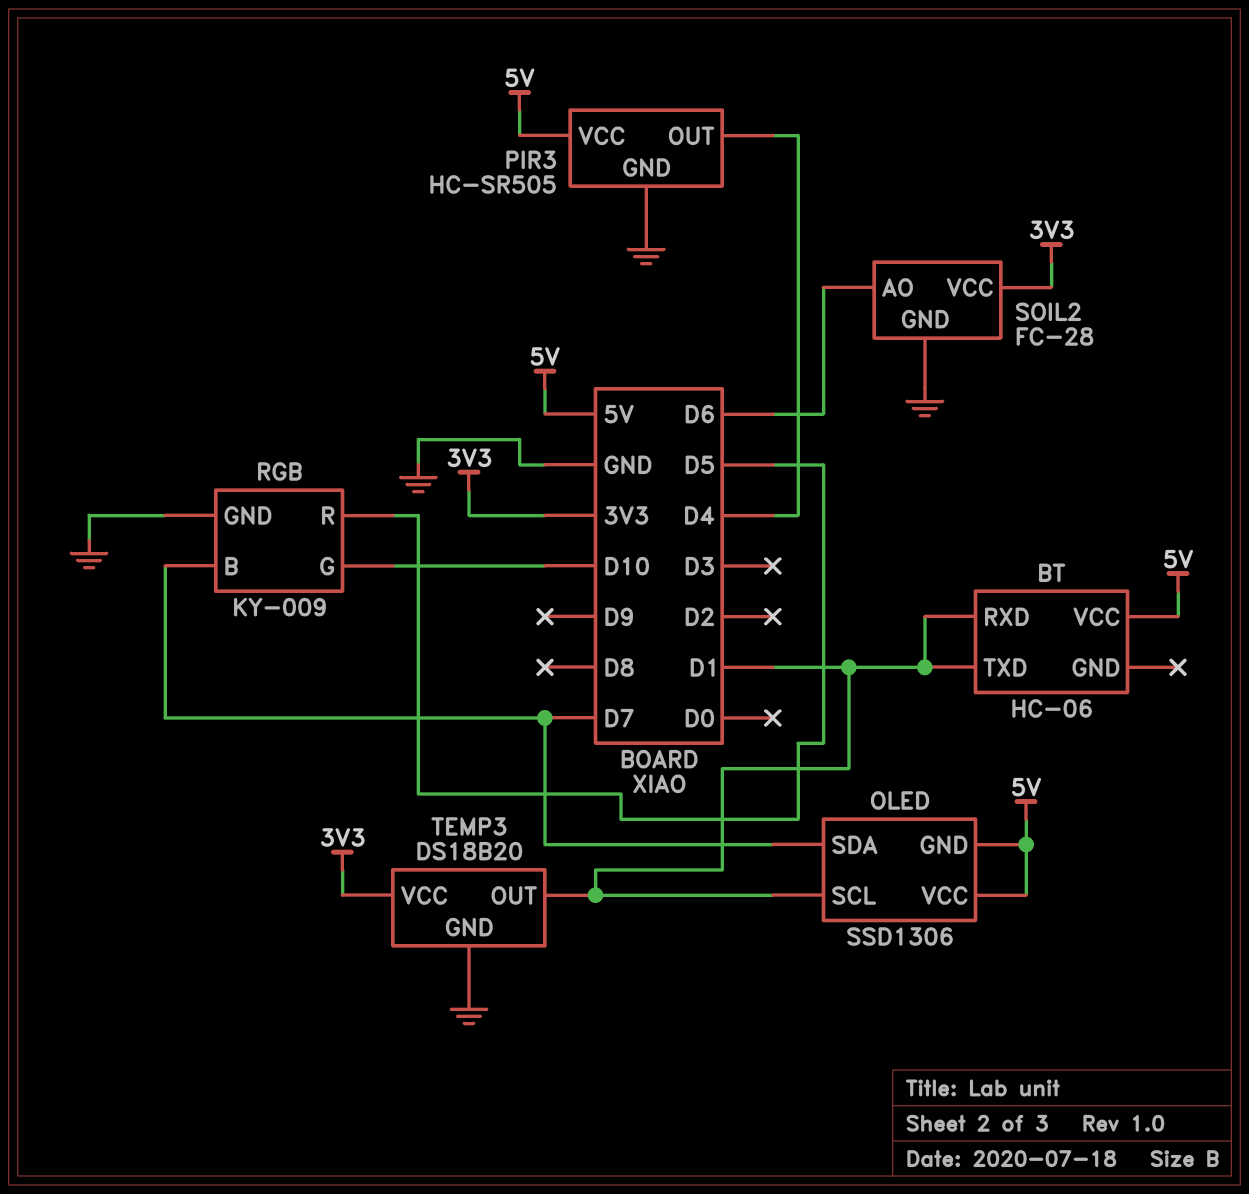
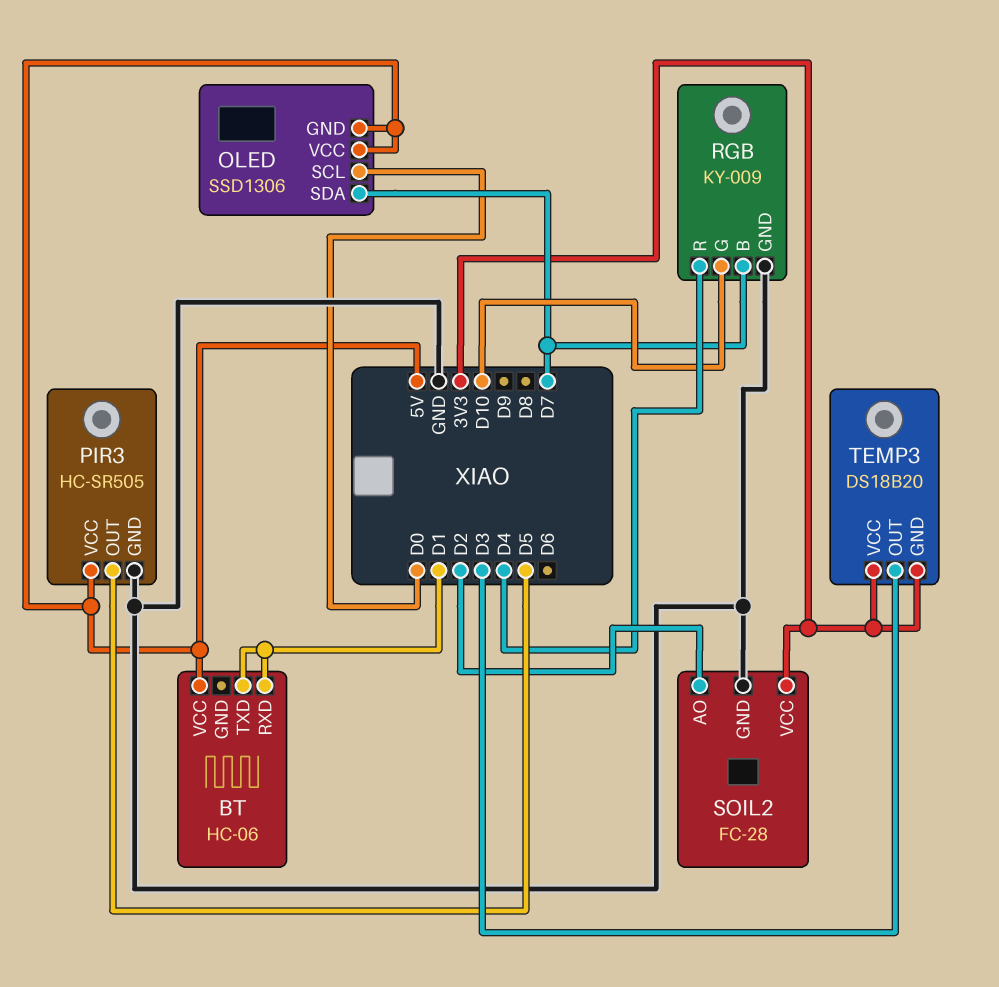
OLED pin SCL: D1 -> D0
PIR3 pin OUT: D4 -> D5
RGB pin R: D5 -> D4
SOIL2 pin AO: D6 -> D2
TEMP3 pin GND: GND -> 3V3
TEMP3 pin OUT: D1 -> D3

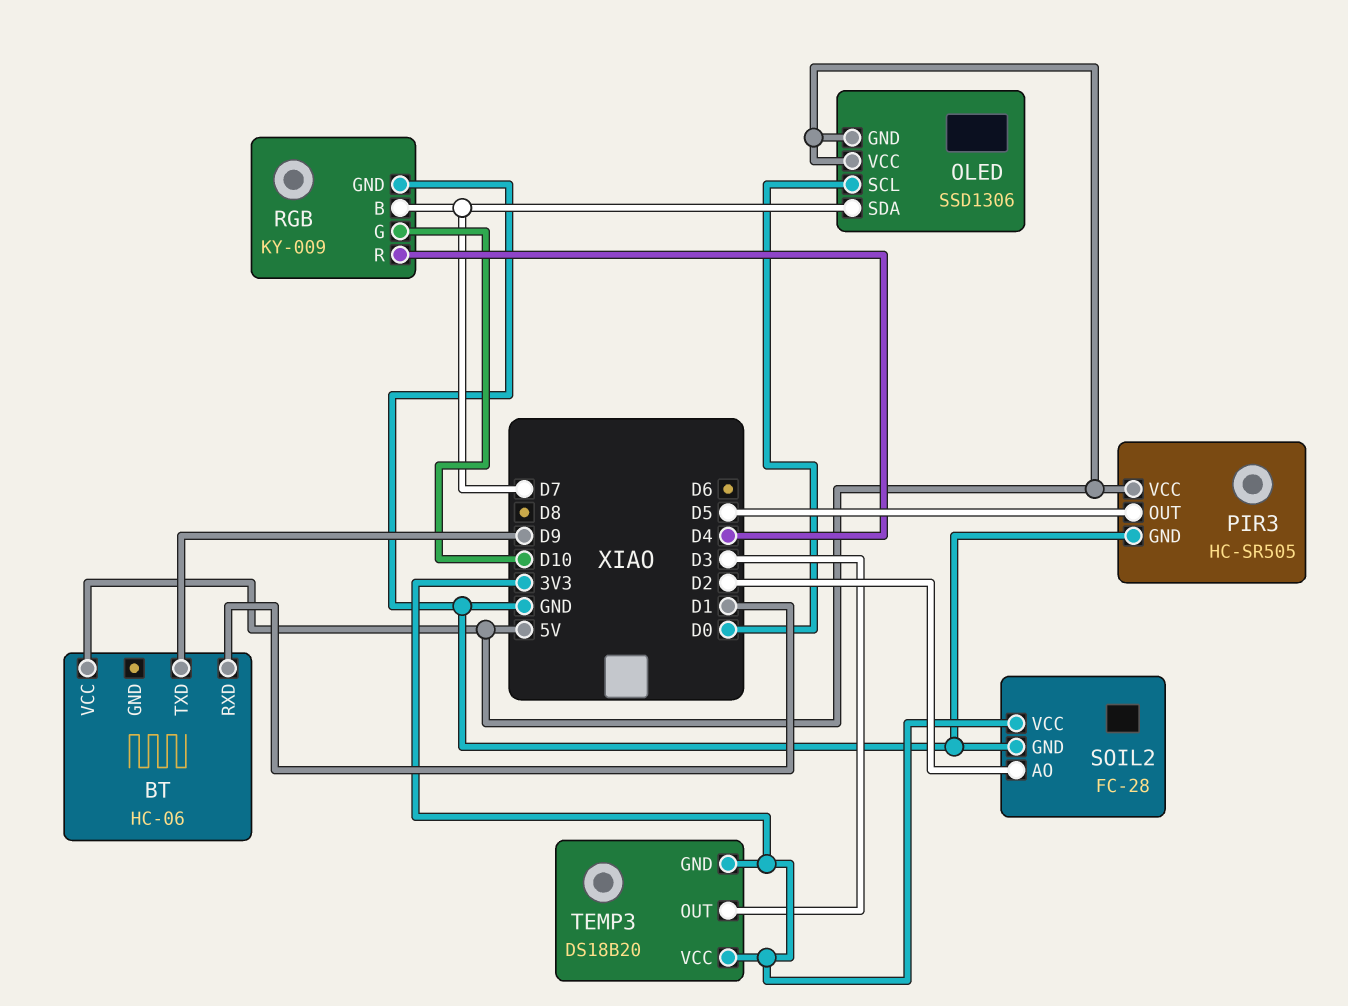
BT pin TXD: D1 -> D9

